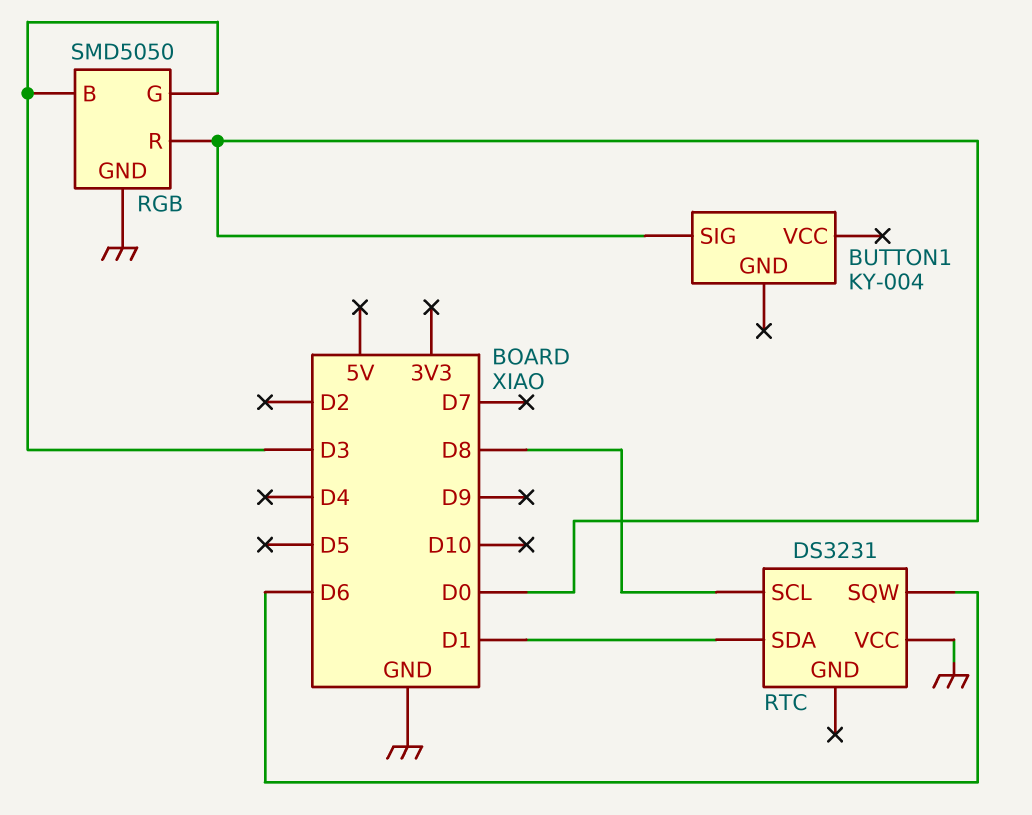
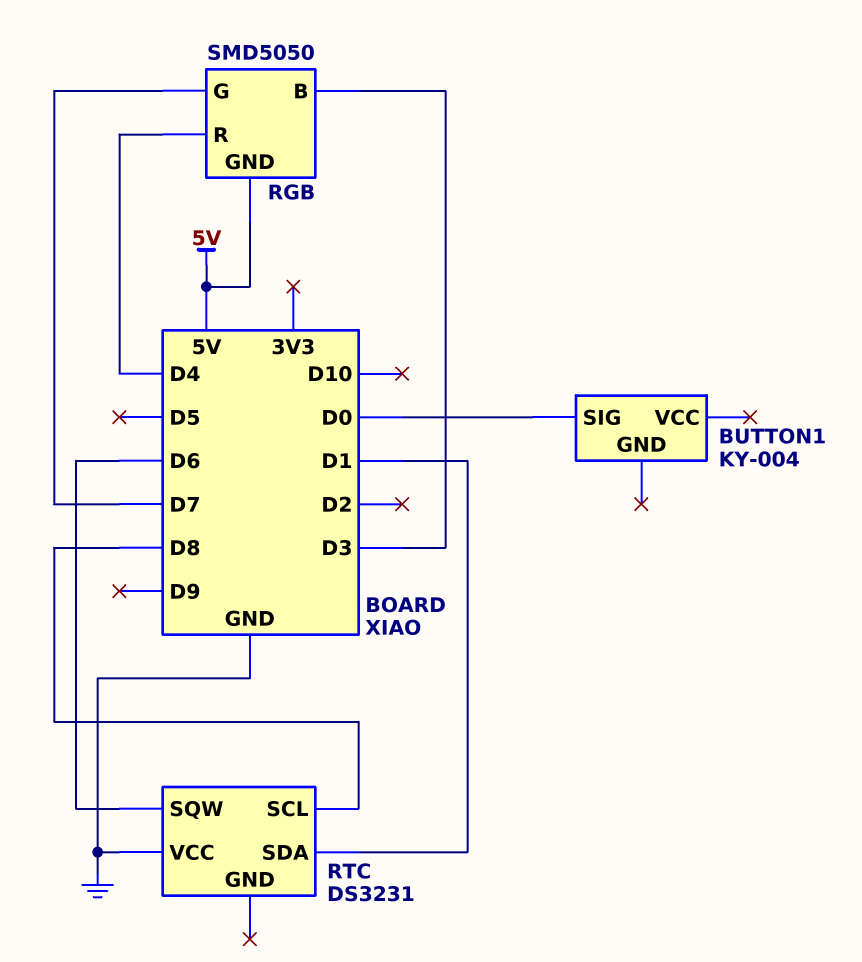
RGB pin G: D3 -> D7
RGB pin GND: GND -> 5V
RGB pin R: D0 -> D4

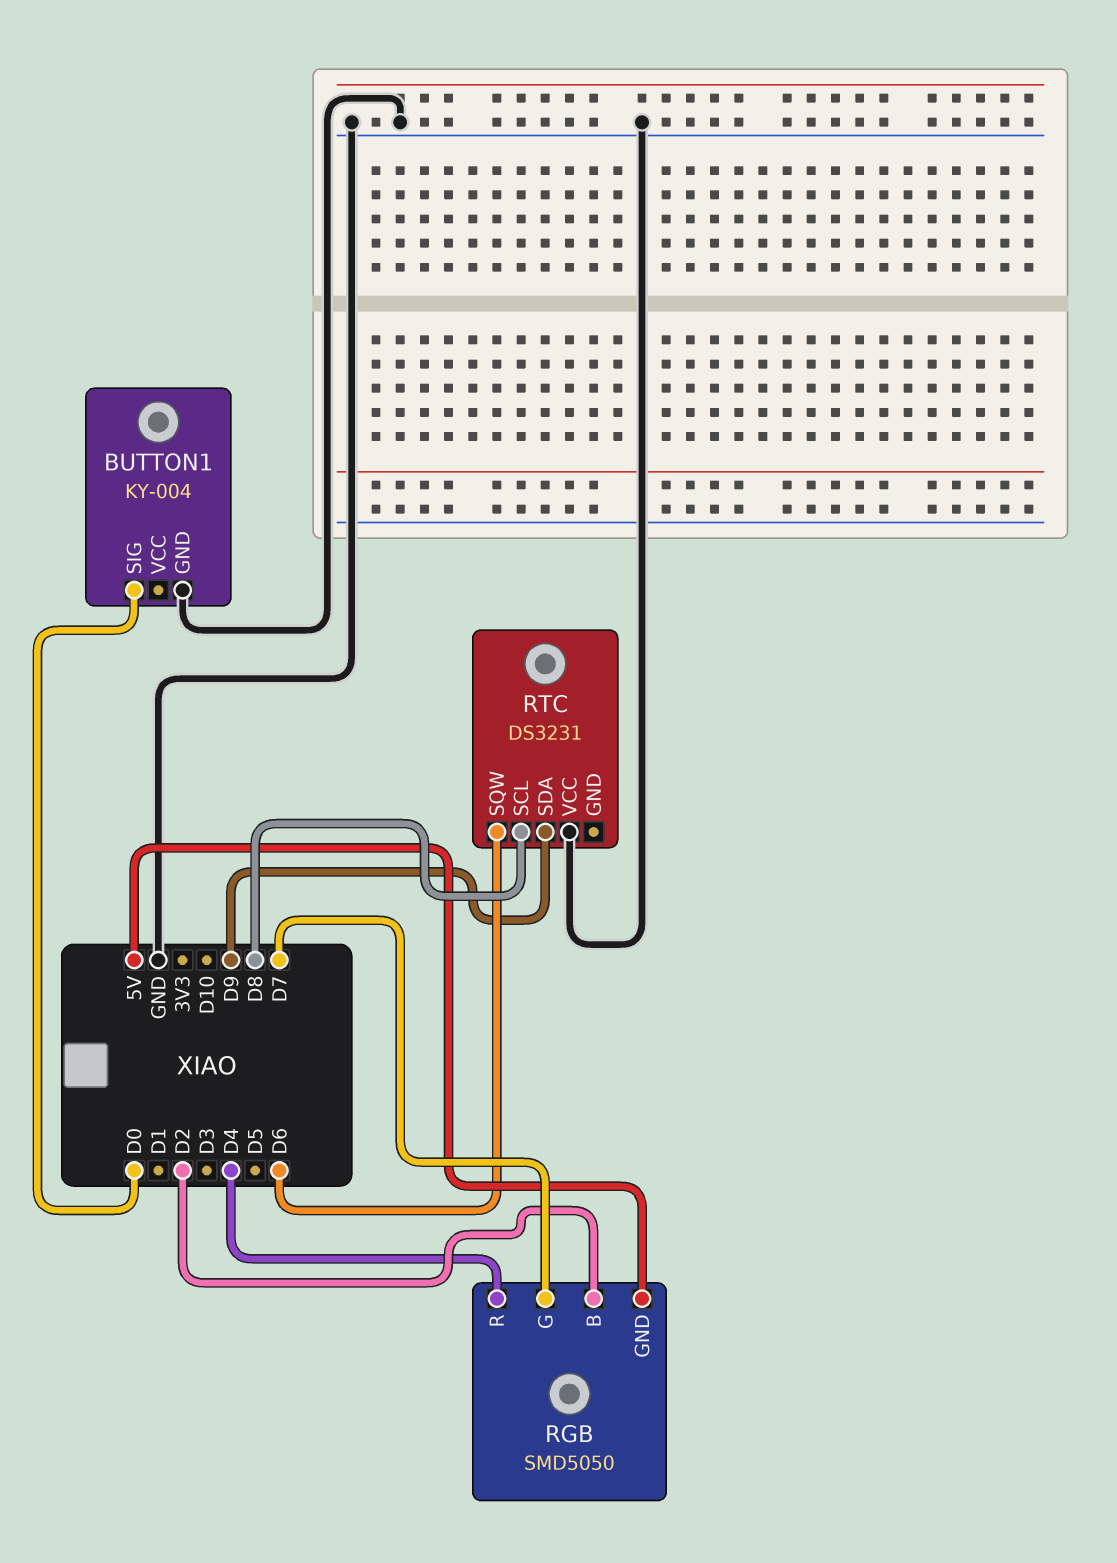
BUTTON1 pin GND: none -> GND
RGB pin B: D3 -> D2
RTC pin SDA: D1 -> D9

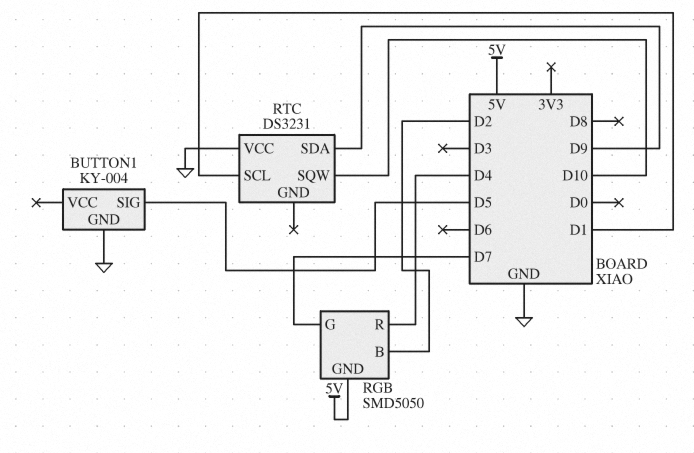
BUTTON1 pin SIG: D0 -> D5
RTC pin SCL: D8 -> D1
RTC pin SQW: D6 -> D10

